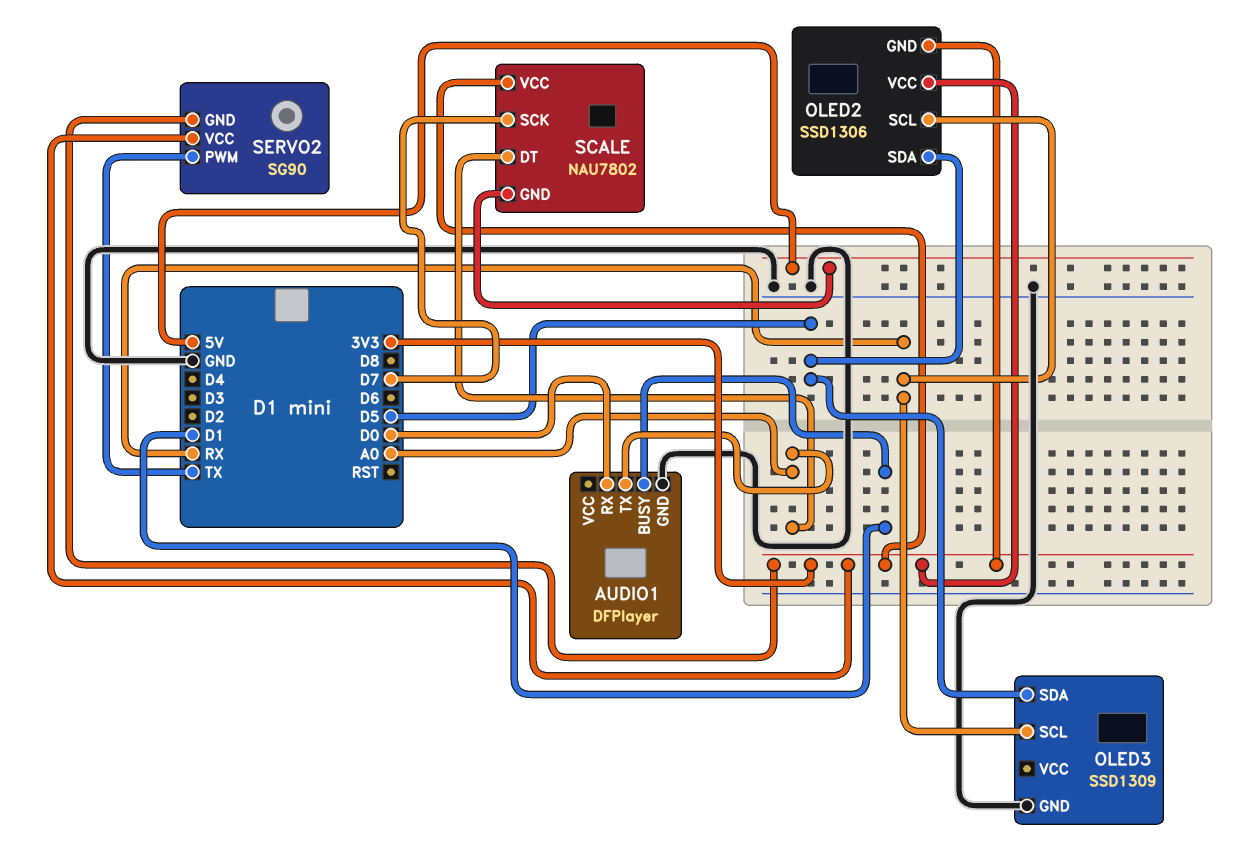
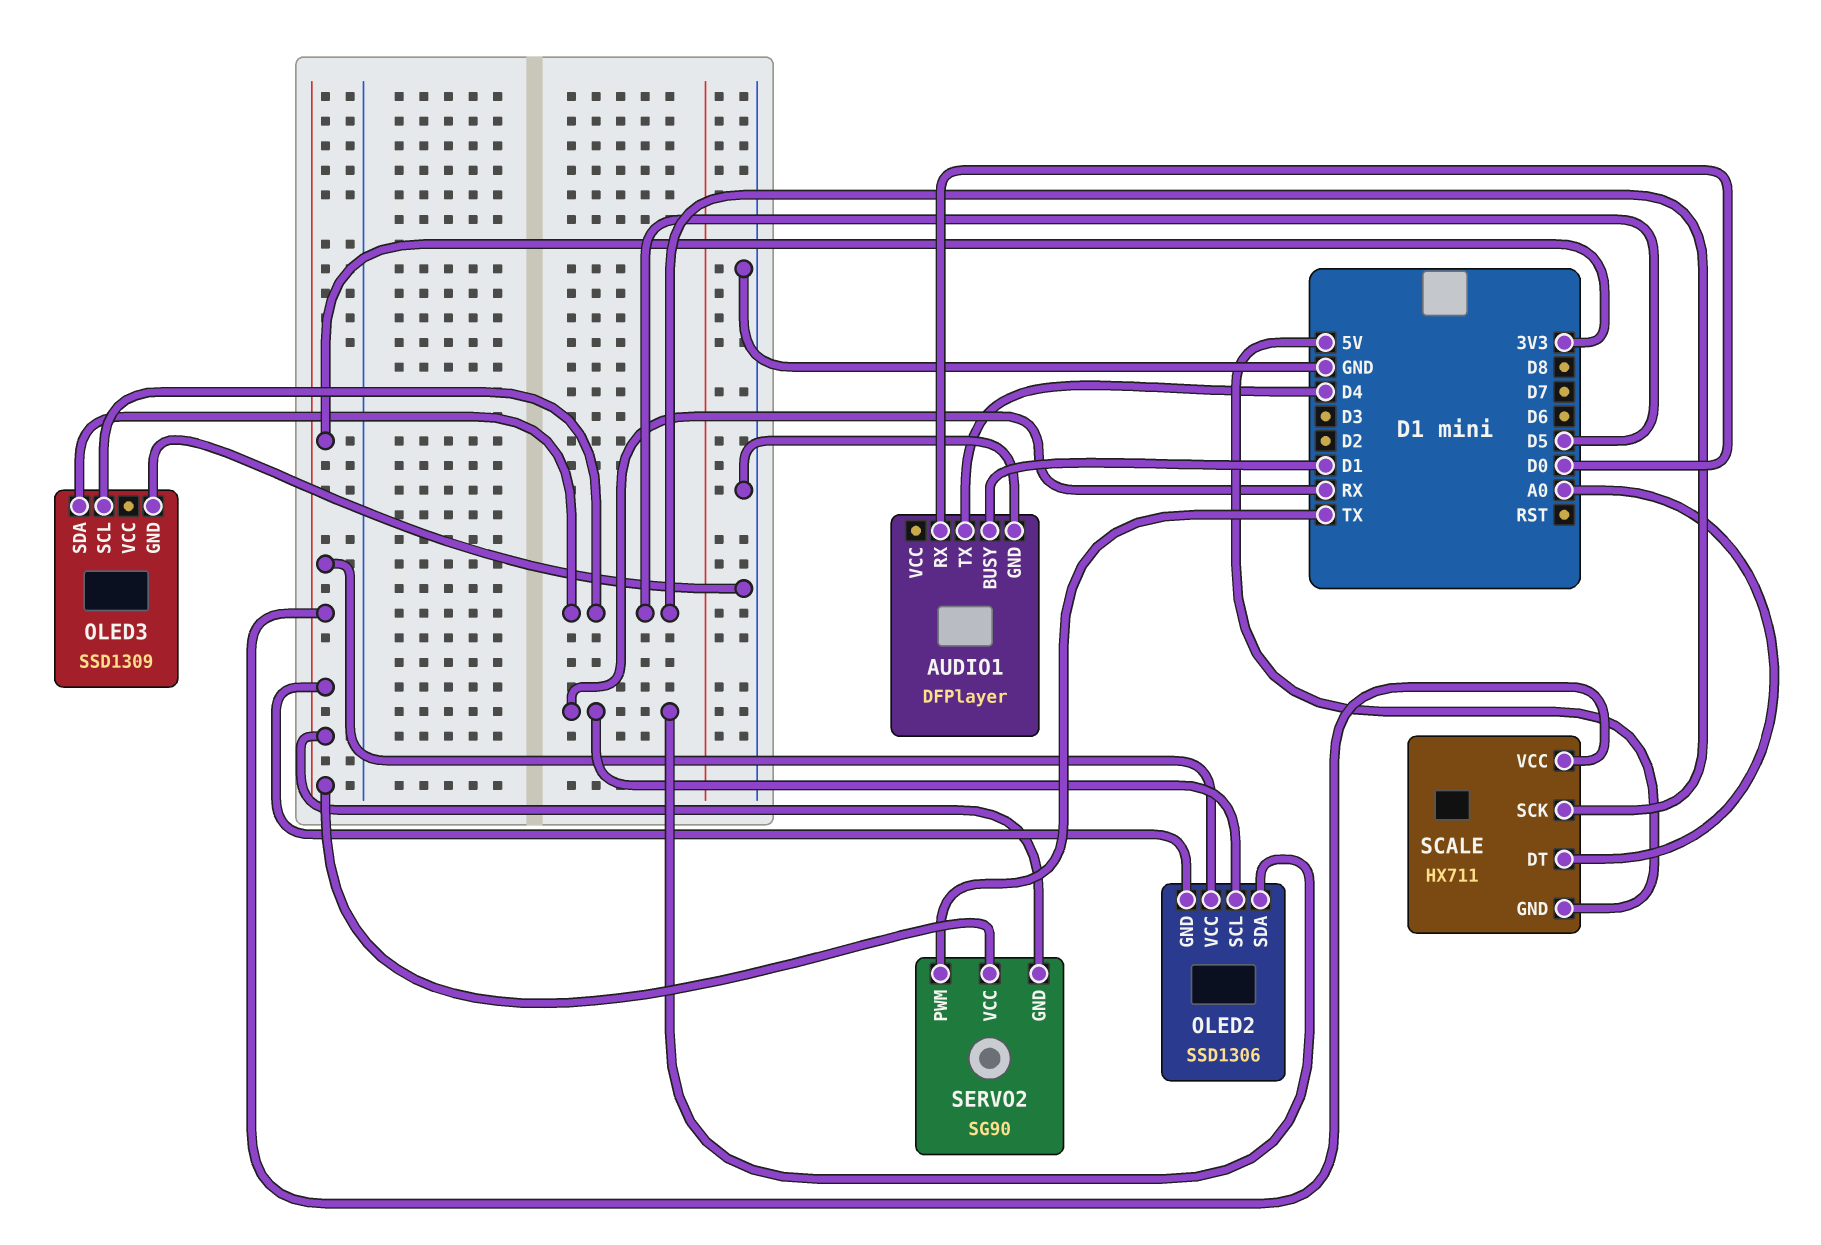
AUDIO1 pin TX: A0 -> D4
OLED2 pin SDA: D5 -> RX
OLED3 pin SCL: RX -> D5
SCALE: NAU7802 -> HX711
SCALE pin SCK: D7 -> D5

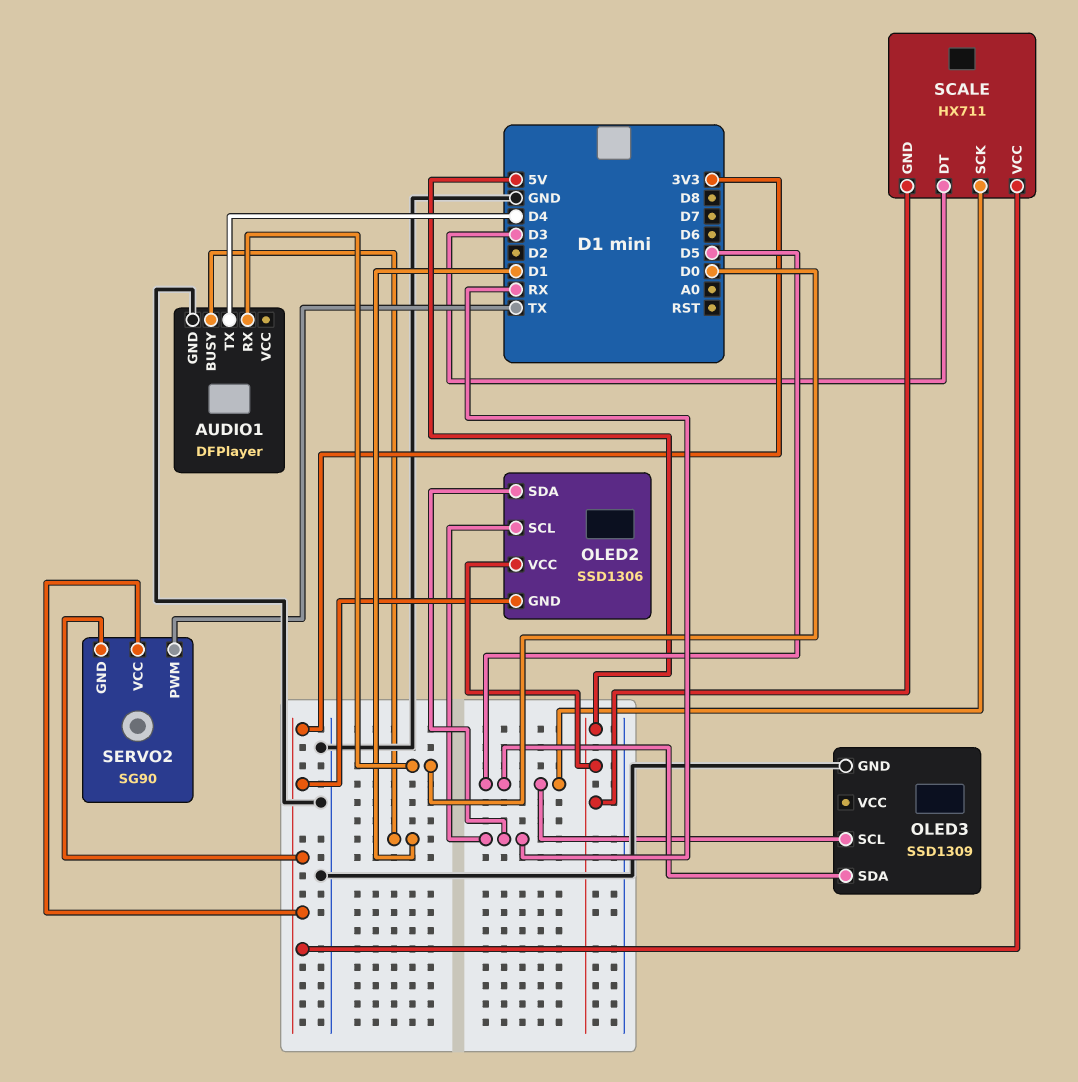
OLED2 pin VCC: 3V3 -> 5V
SCALE pin DT: A0 -> D3

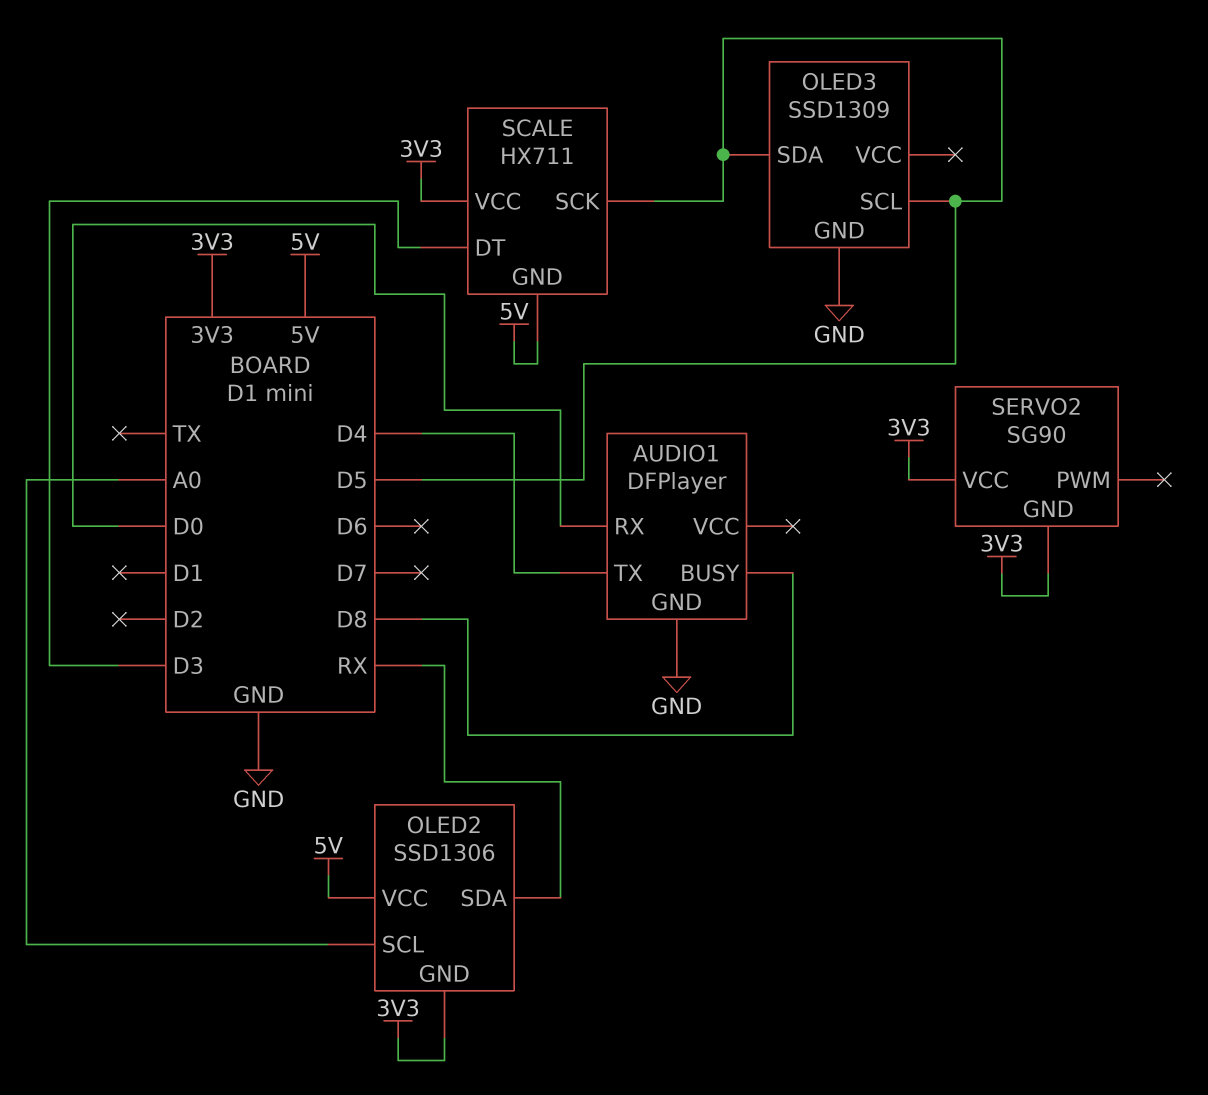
AUDIO1 pin BUSY: D1 -> D8
OLED2 pin SCL: RX -> A0
SERVO2 pin PWM: TX -> none

